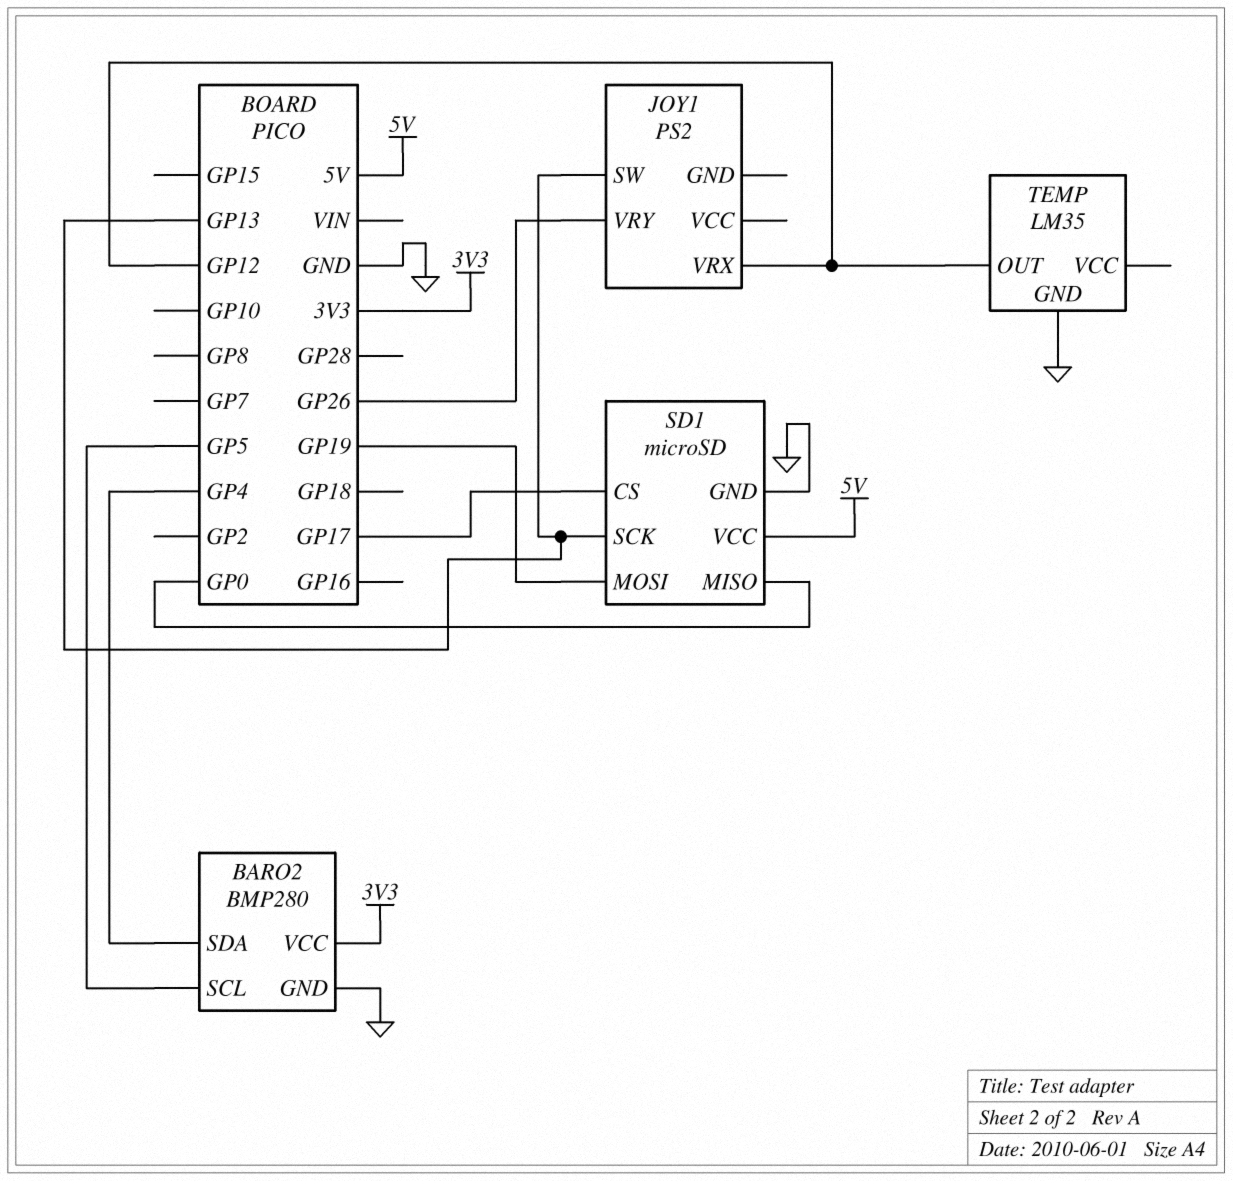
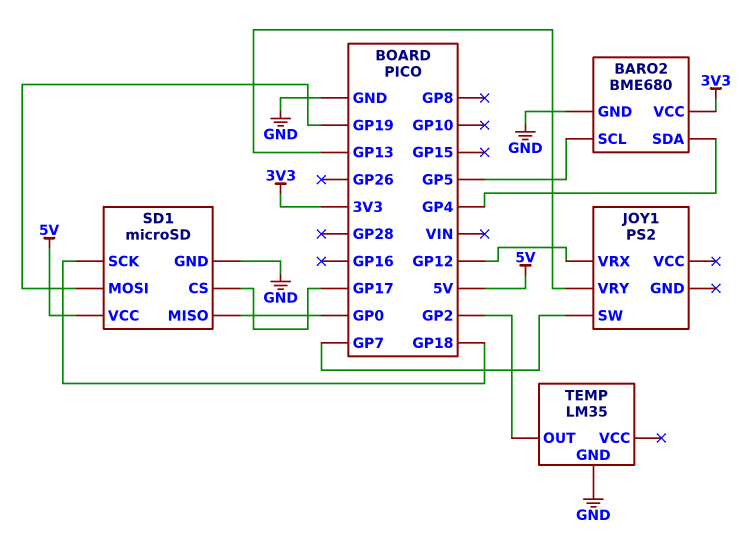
BARO2: BMP280 -> BME680
JOY1 pin SW: GP13 -> GP7
JOY1 pin VRY: GP26 -> GP13
SD1 pin SCK: GP13 -> GP18
TEMP pin OUT: GP12 -> GP2

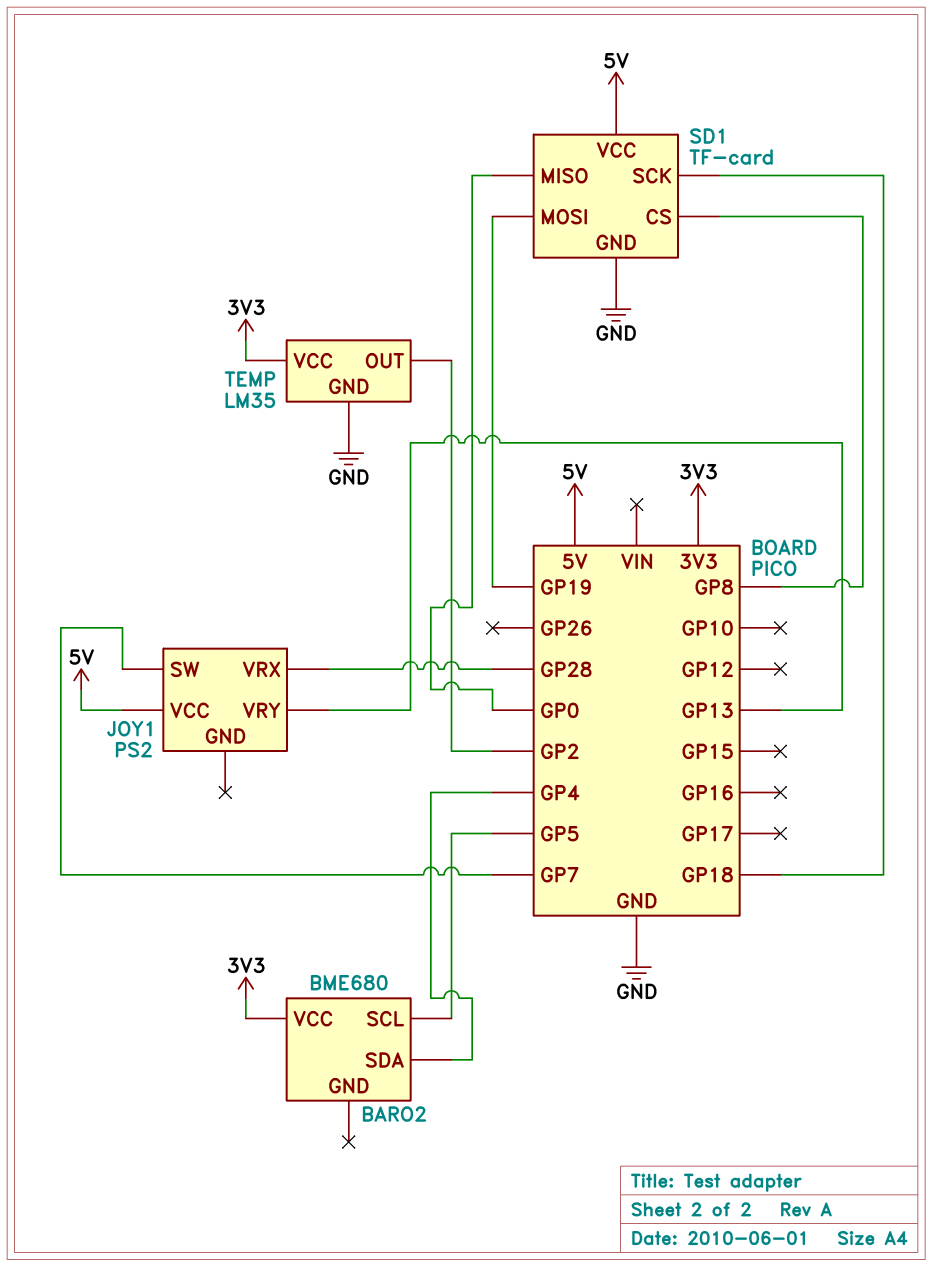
BARO2 pin GND: GND -> none
JOY1 pin VCC: none -> 5V
JOY1 pin VRX: GP12 -> GP28
SD1: microSD -> TF-card
SD1 pin CS: GP17 -> GP8
TEMP pin VCC: none -> 3V3

